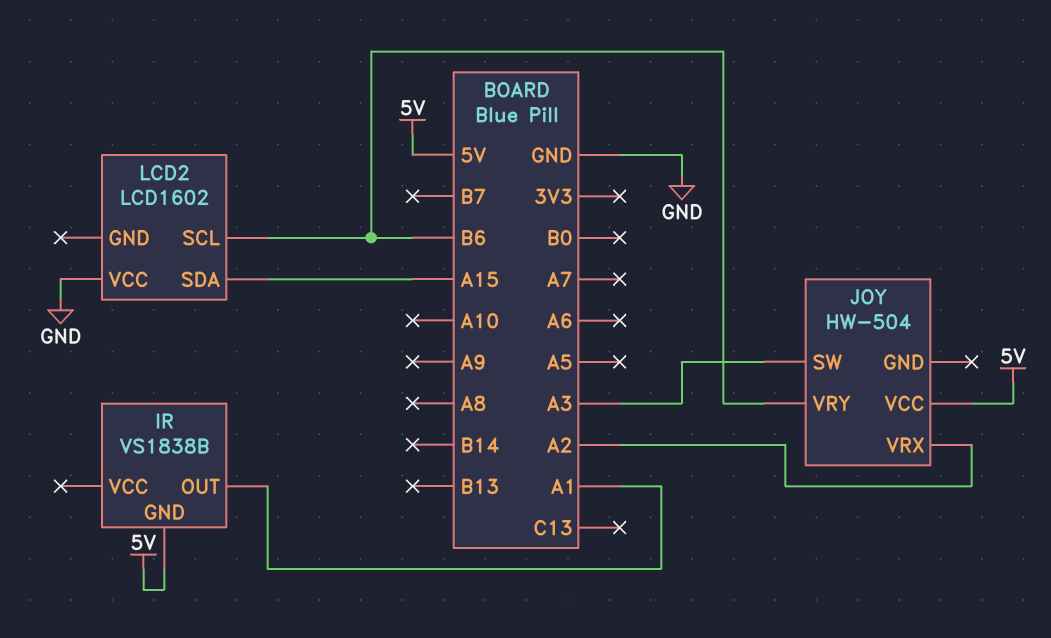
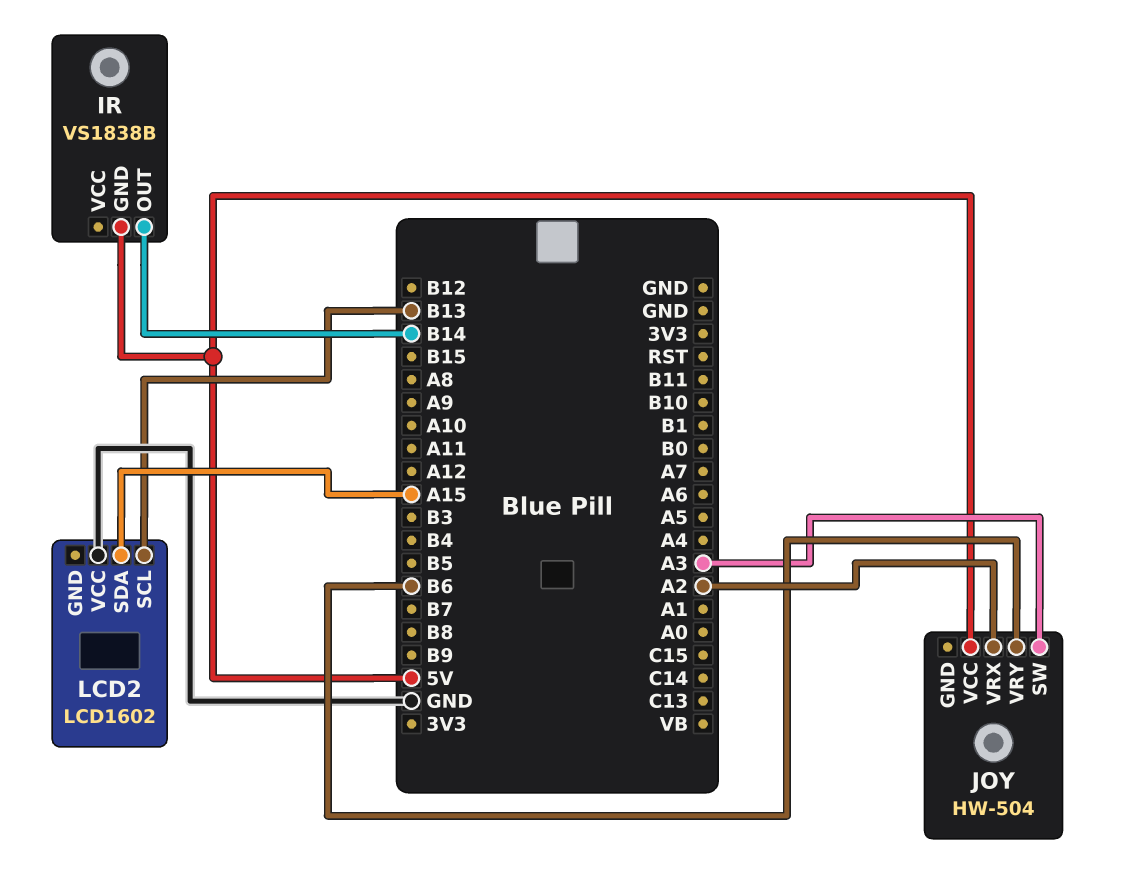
IR pin OUT: A1 -> B14
LCD2 pin SCL: B6 -> B13

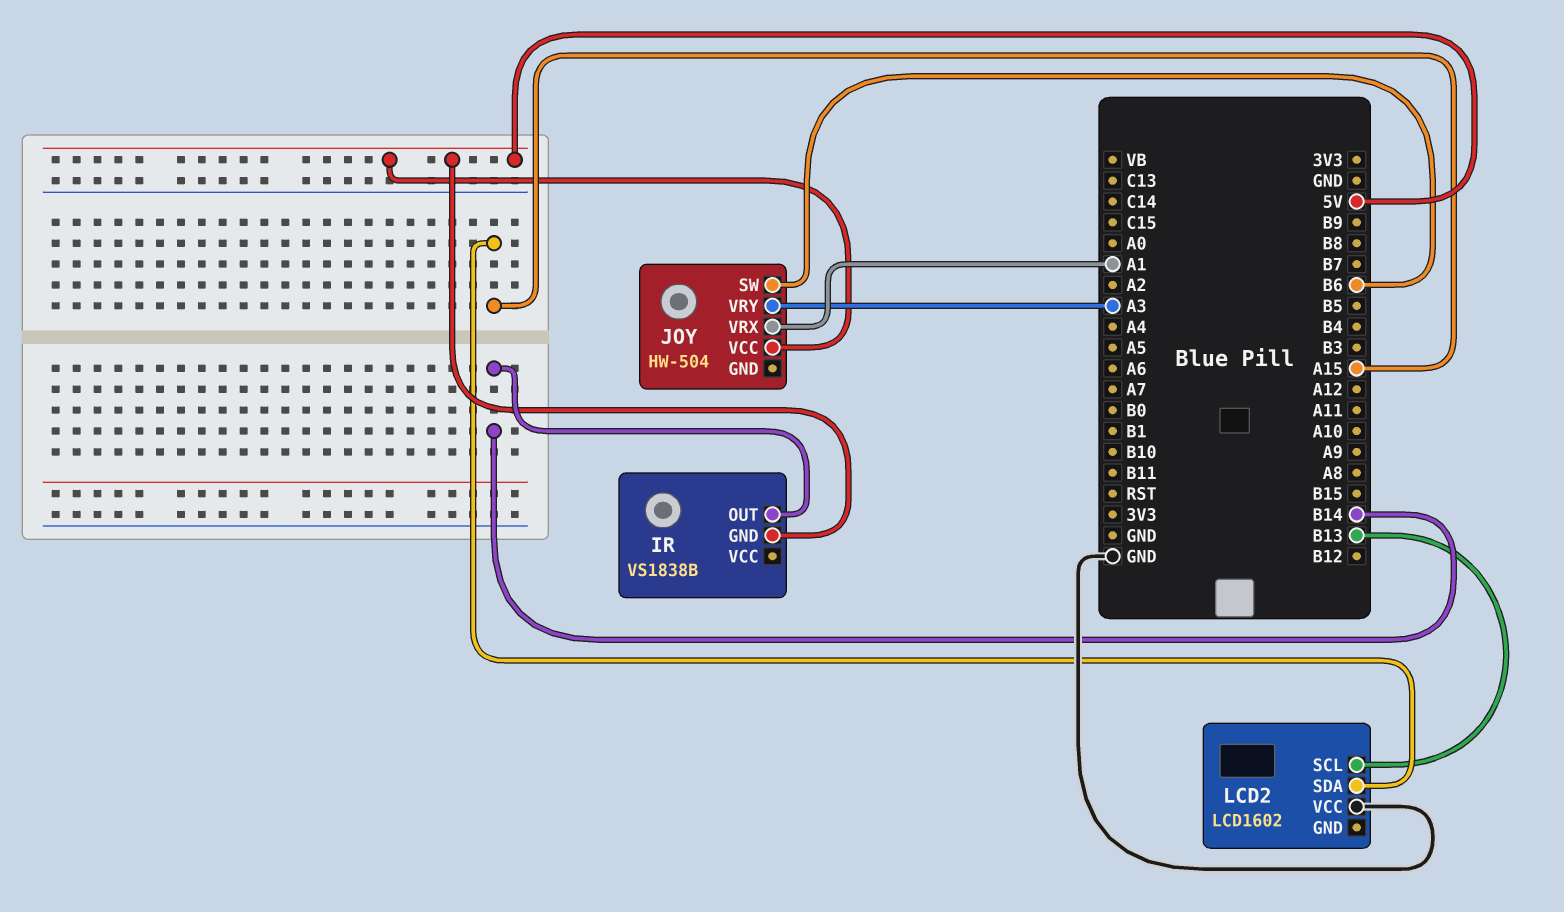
JOY pin SW: A3 -> B6
JOY pin VRX: A2 -> A1
JOY pin VRY: B6 -> A3

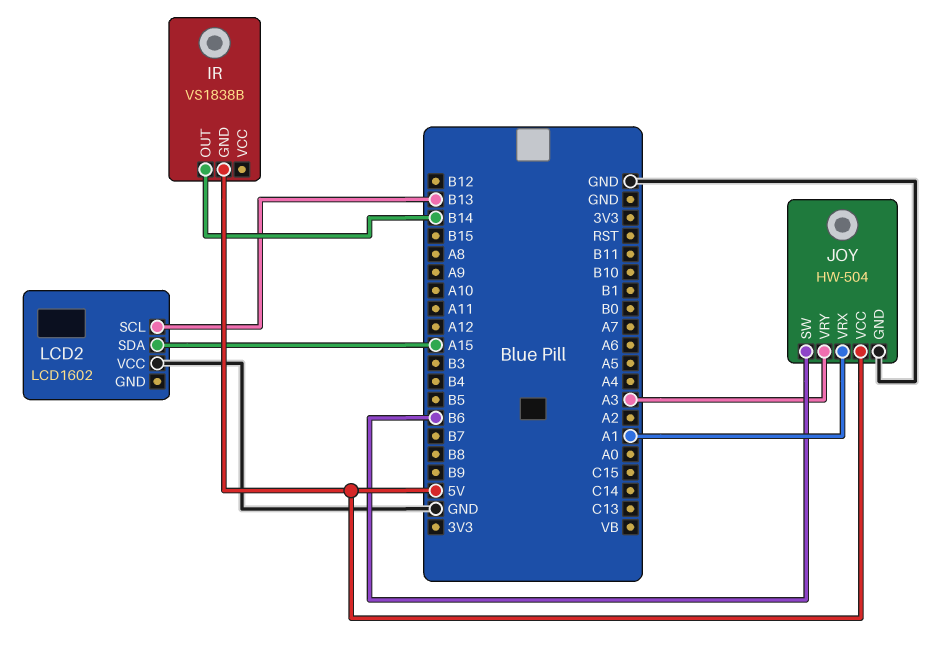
JOY pin GND: none -> GND

